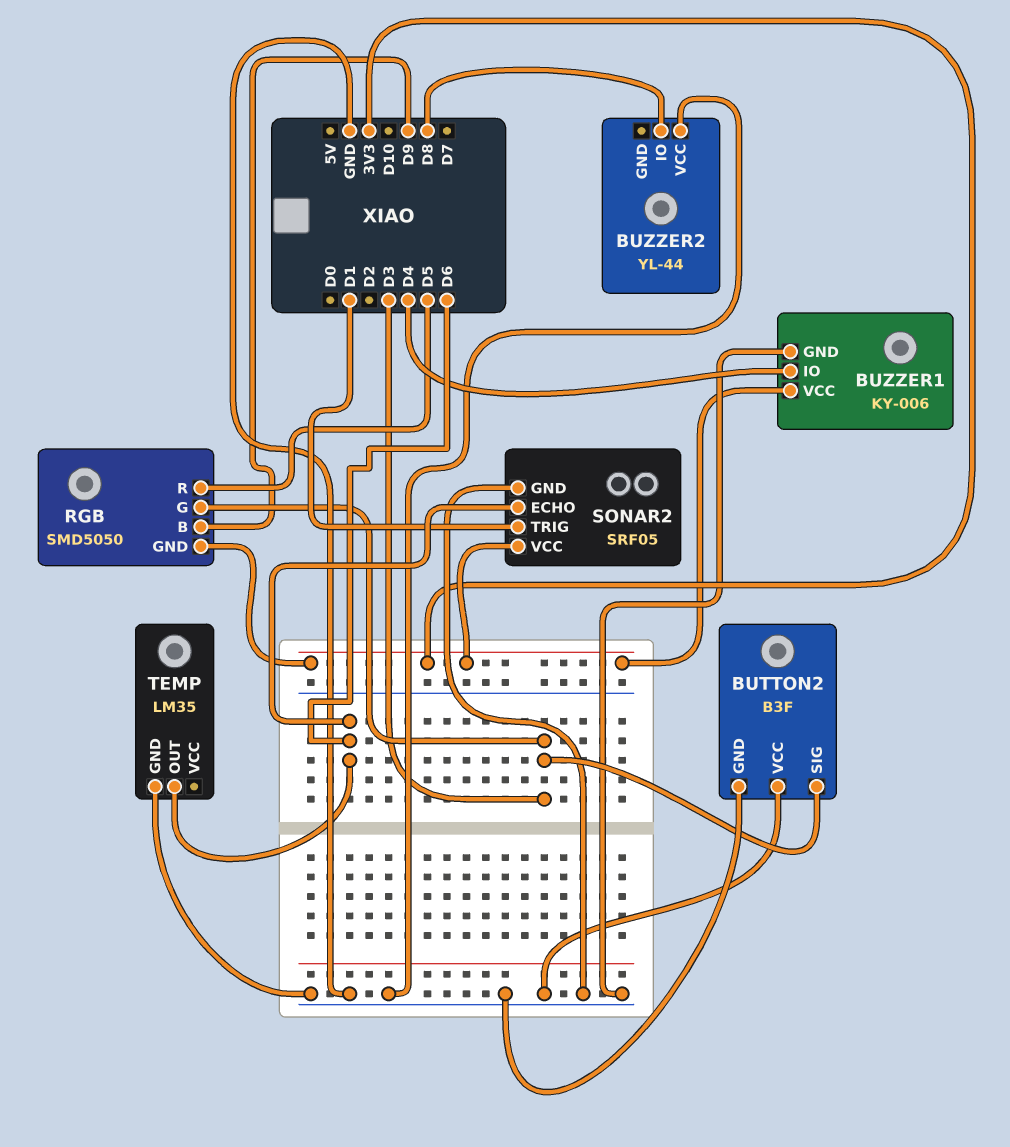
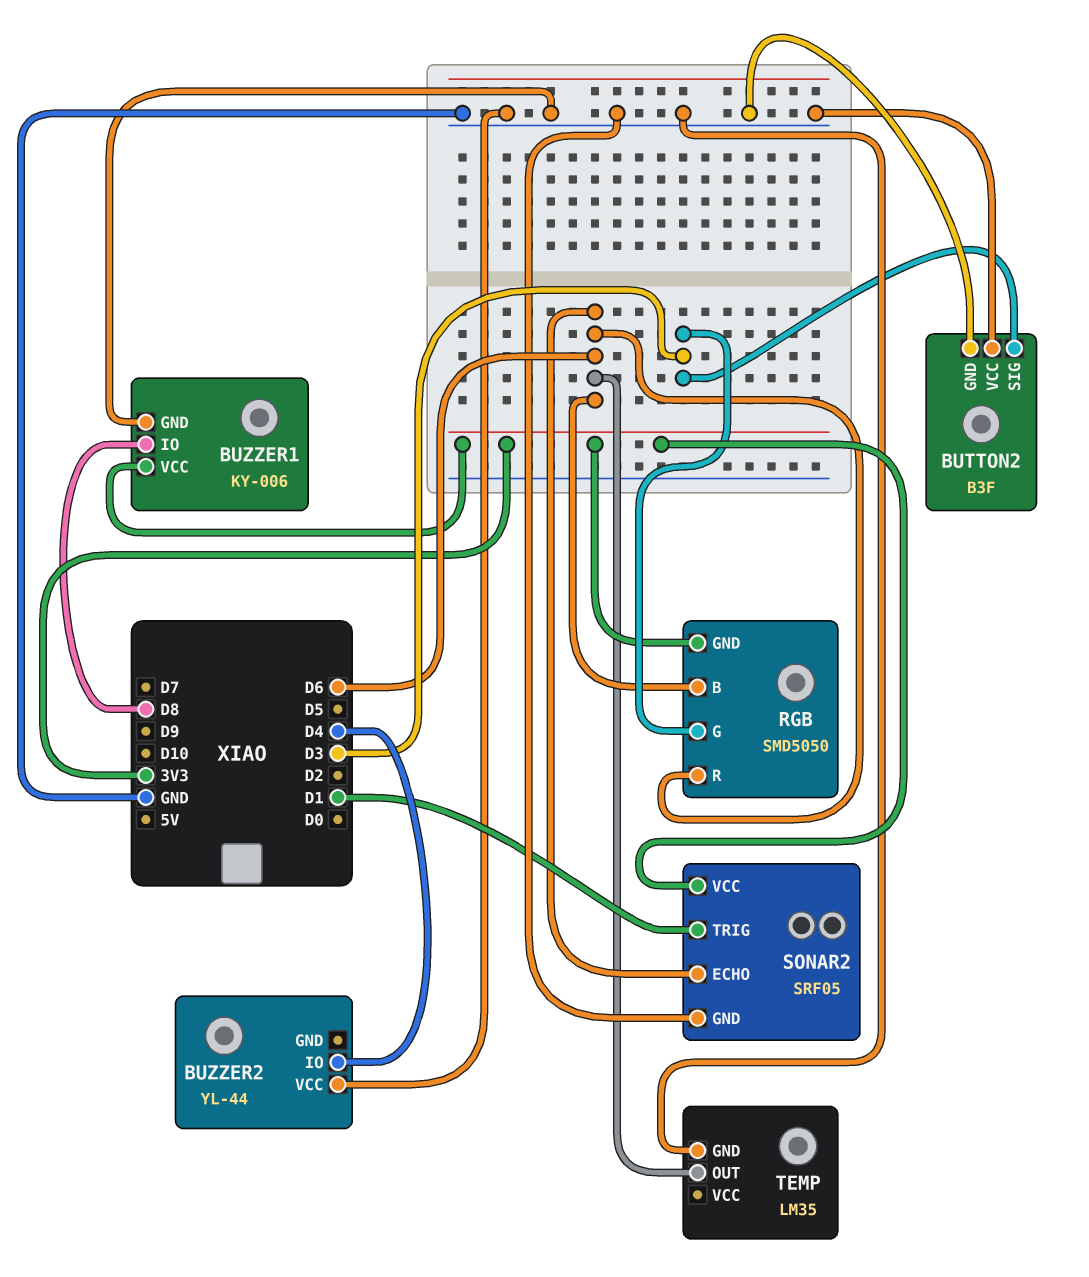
BUZZER1 pin IO: D4 -> D8
BUZZER2 pin IO: D8 -> D4
RGB pin B: D9 -> D6
RGB pin R: D5 -> D6

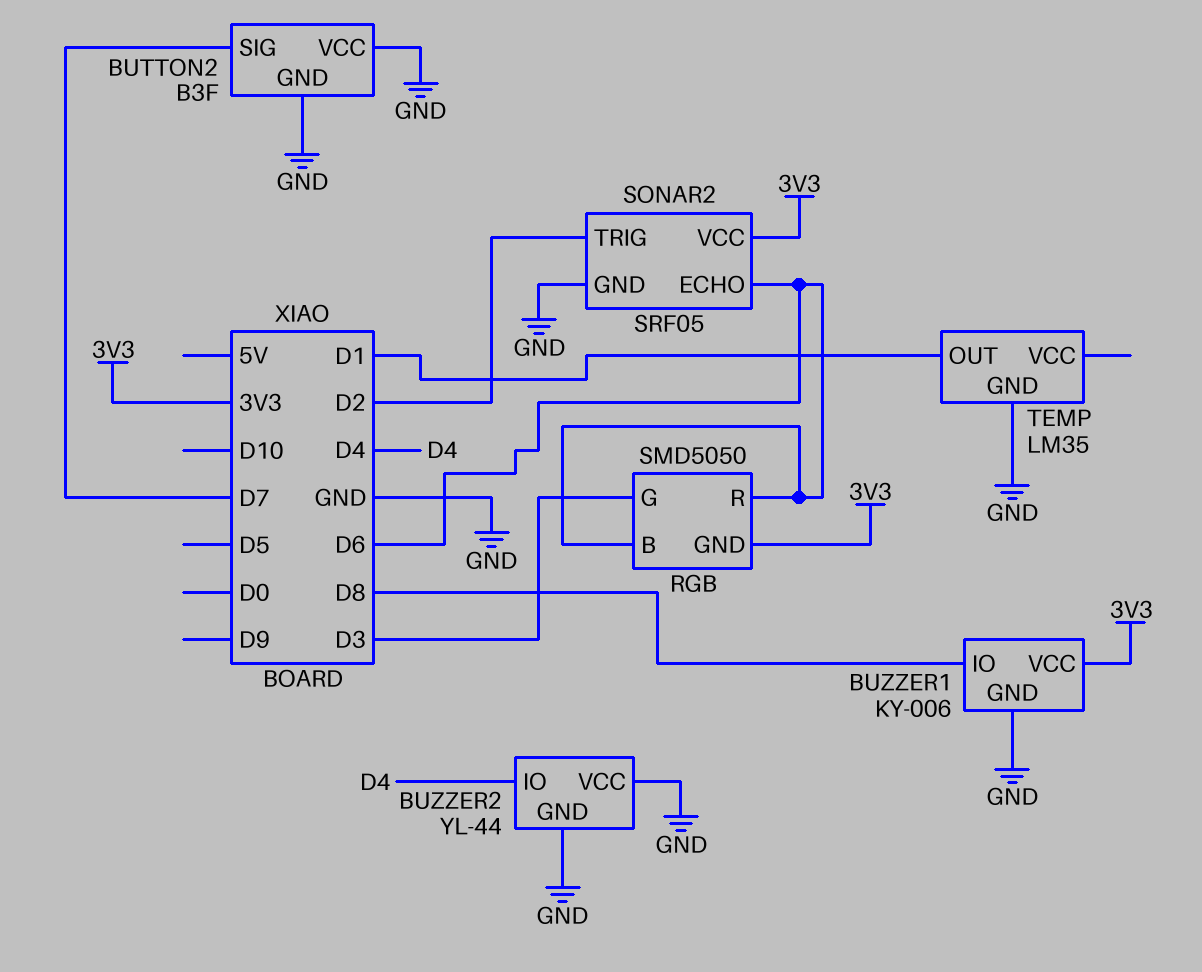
BUTTON2 pin SIG: D3 -> D7
BUZZER2 pin GND: none -> GND
SONAR2 pin TRIG: D1 -> D2
TEMP pin OUT: D6 -> D1

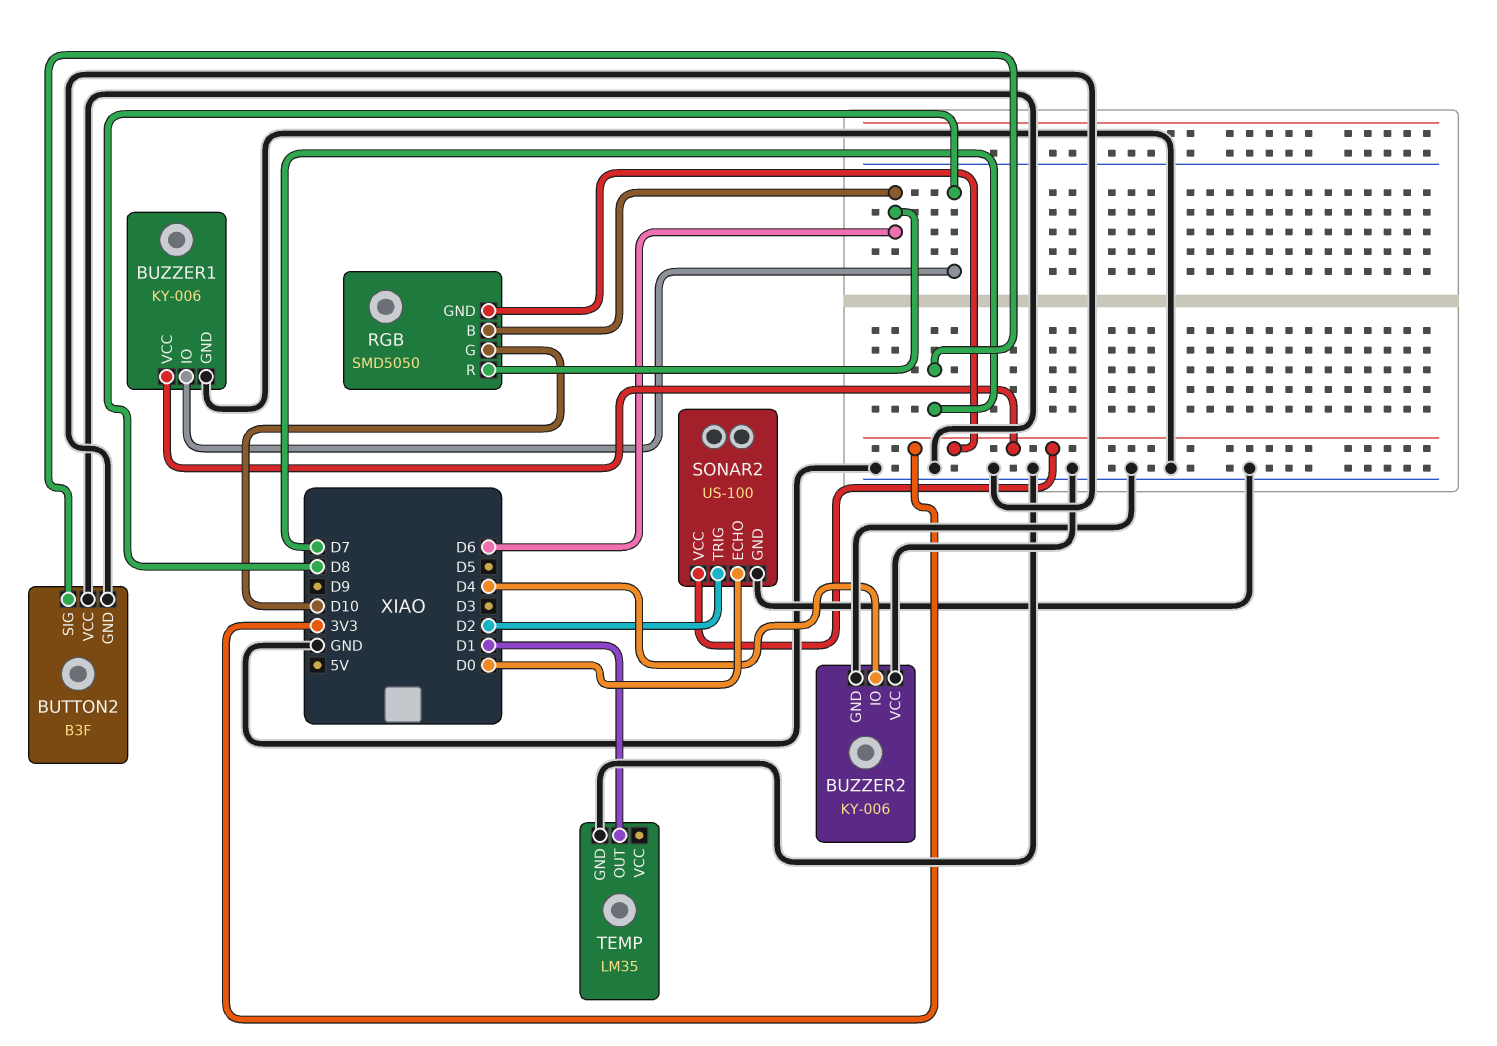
BUZZER2: YL-44 -> KY-006
RGB pin G: D3 -> D10
SONAR2: SRF05 -> US-100
SONAR2 pin ECHO: D6 -> D0

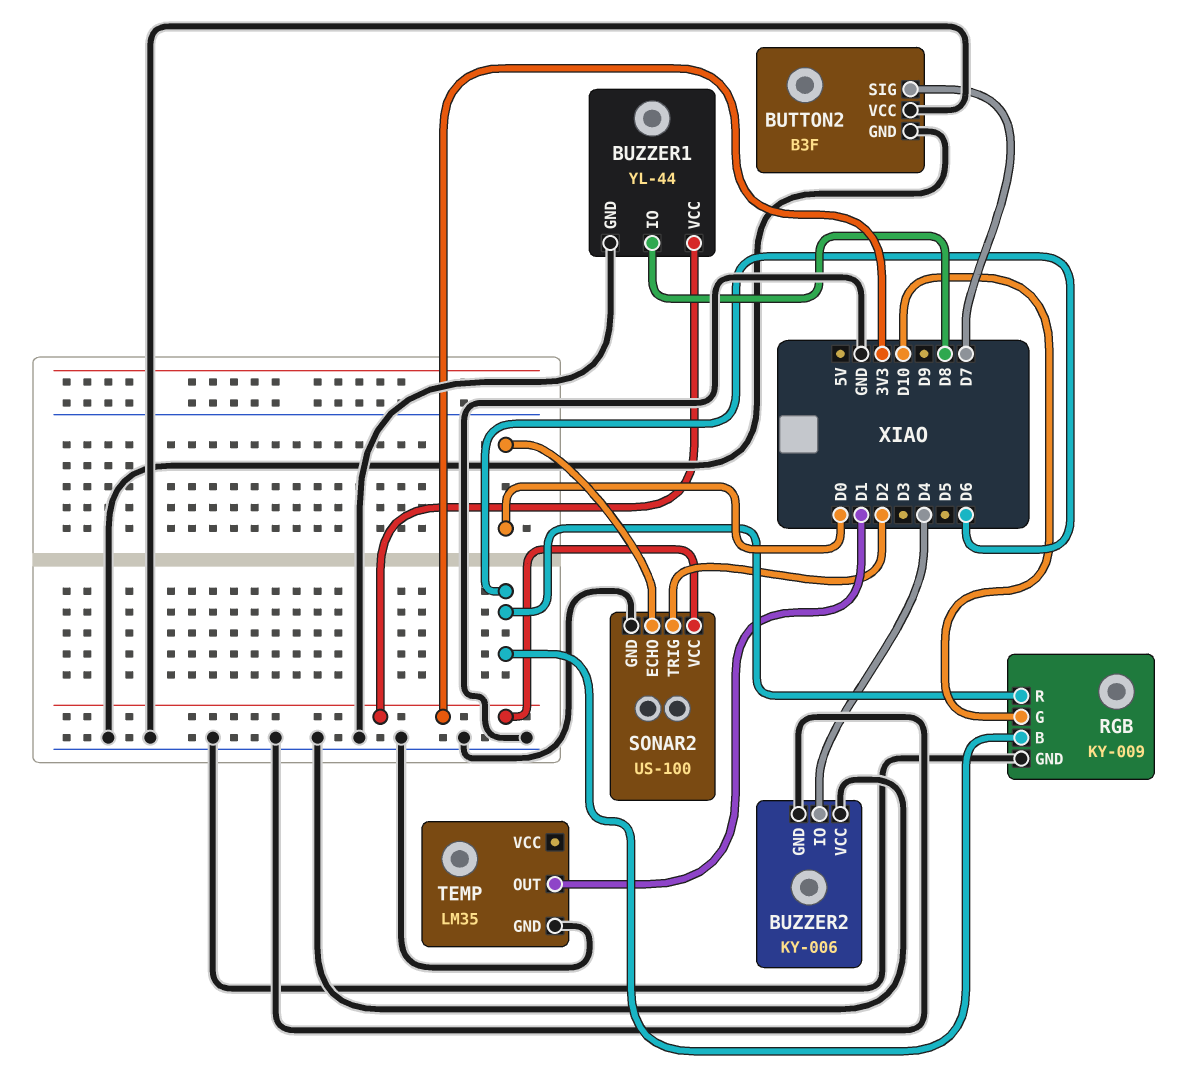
BUZZER1: KY-006 -> YL-44
RGB: SMD5050 -> KY-009
RGB pin GND: 3V3 -> GND

